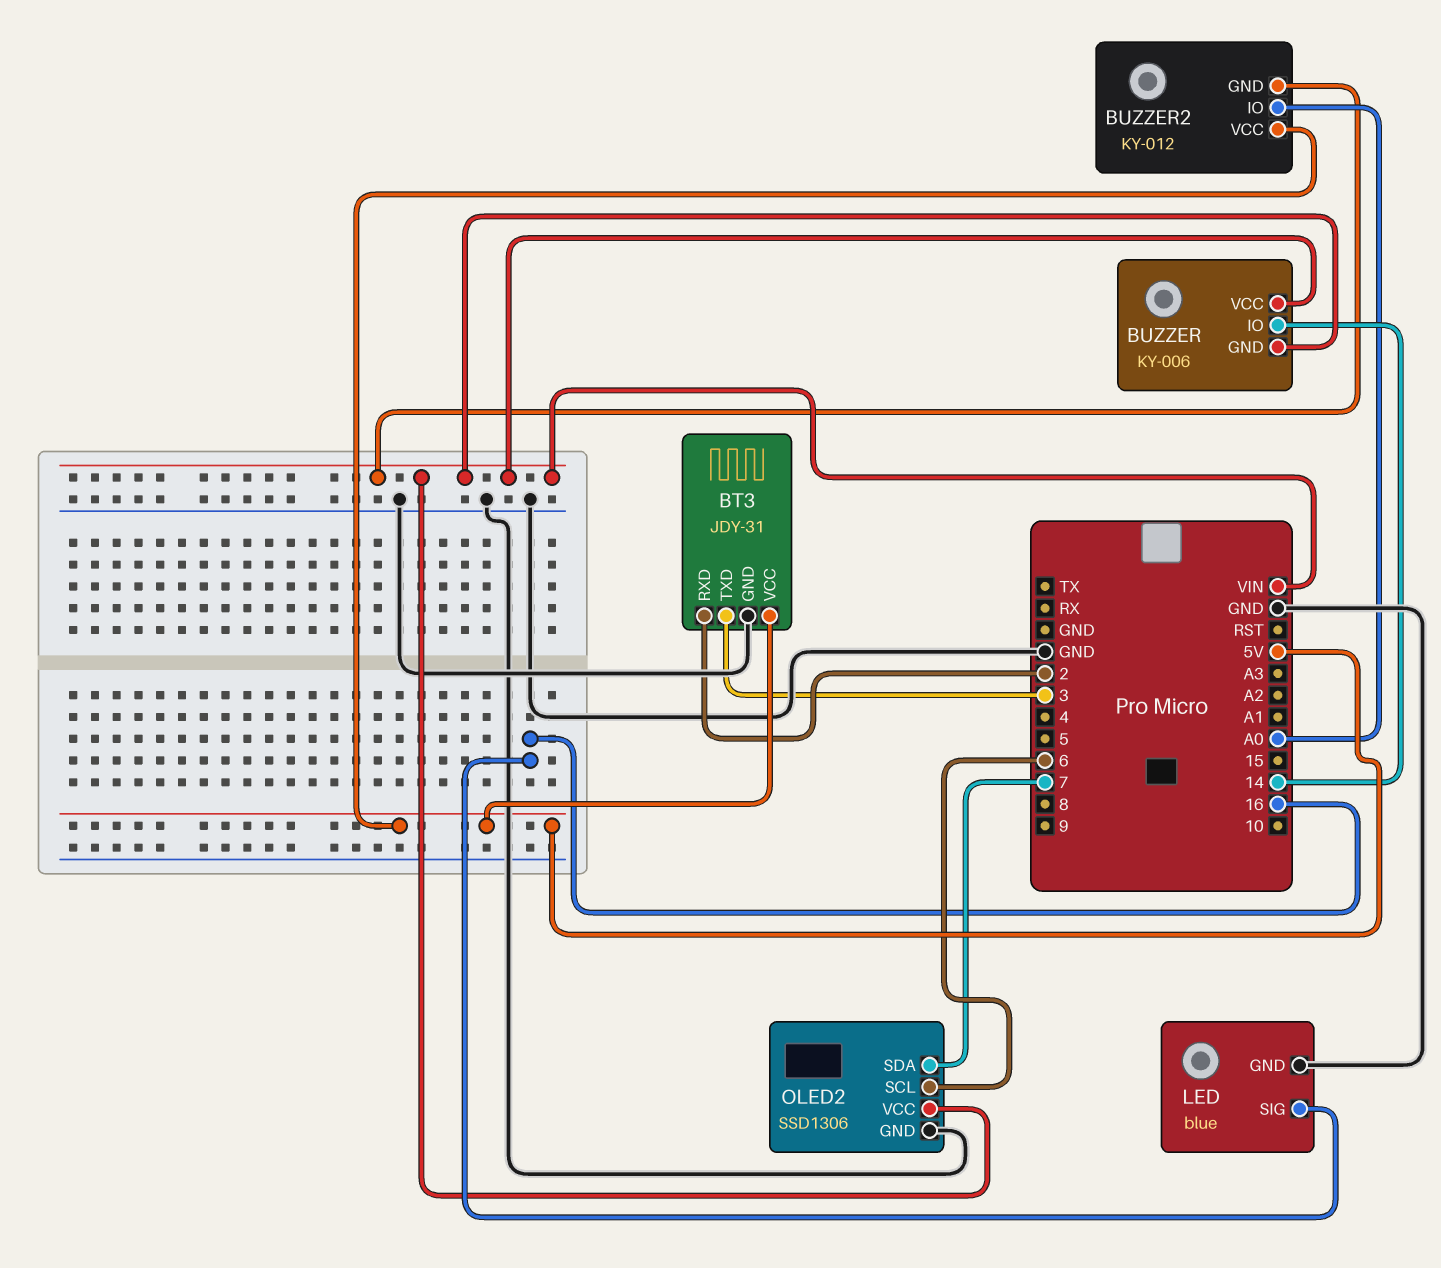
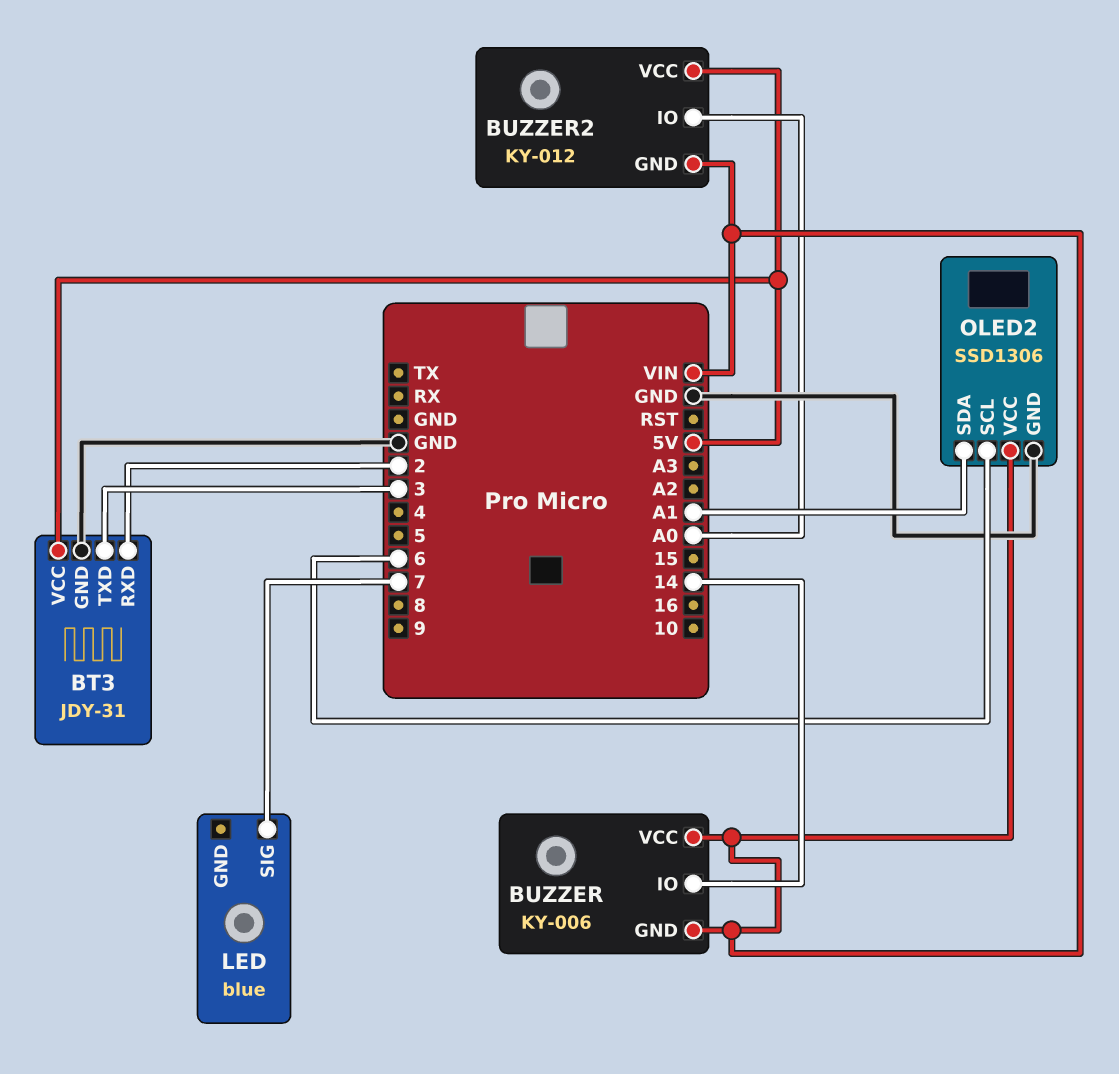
LED pin GND: GND -> none
LED pin SIG: 16 -> 7
OLED2 pin SDA: 7 -> A1

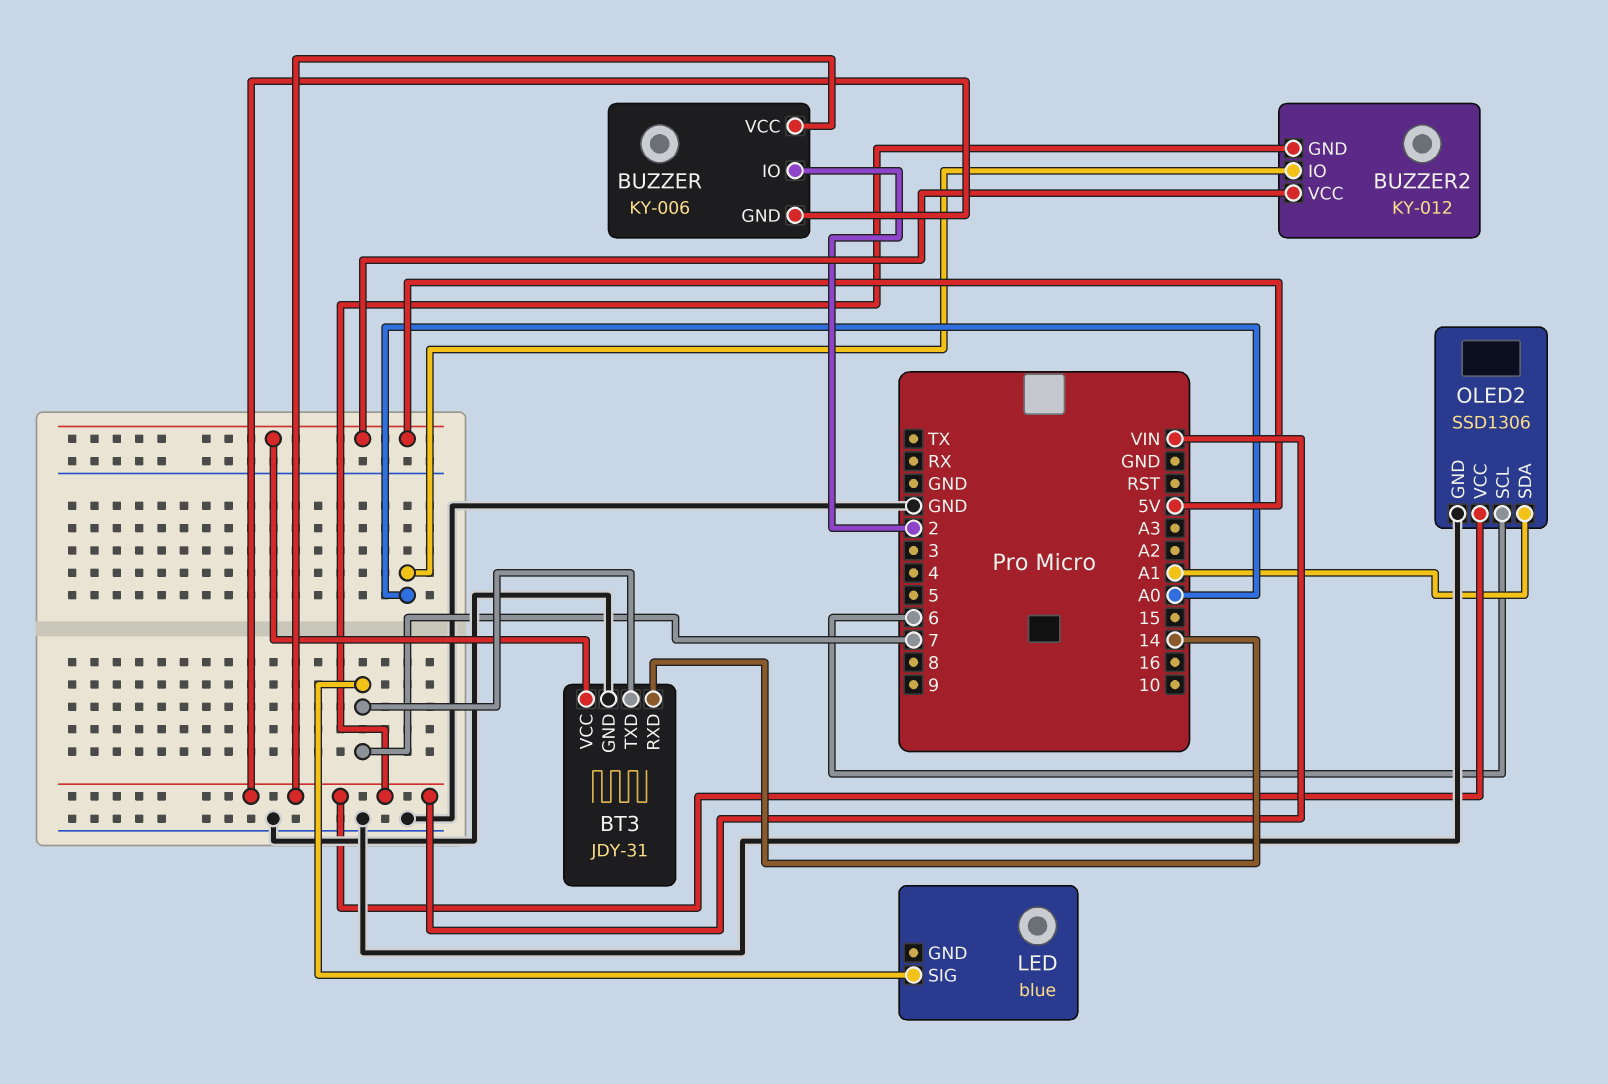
BT3 pin RXD: 2 -> 14
BT3 pin TXD: 3 -> 7
BUZZER pin IO: 14 -> 2

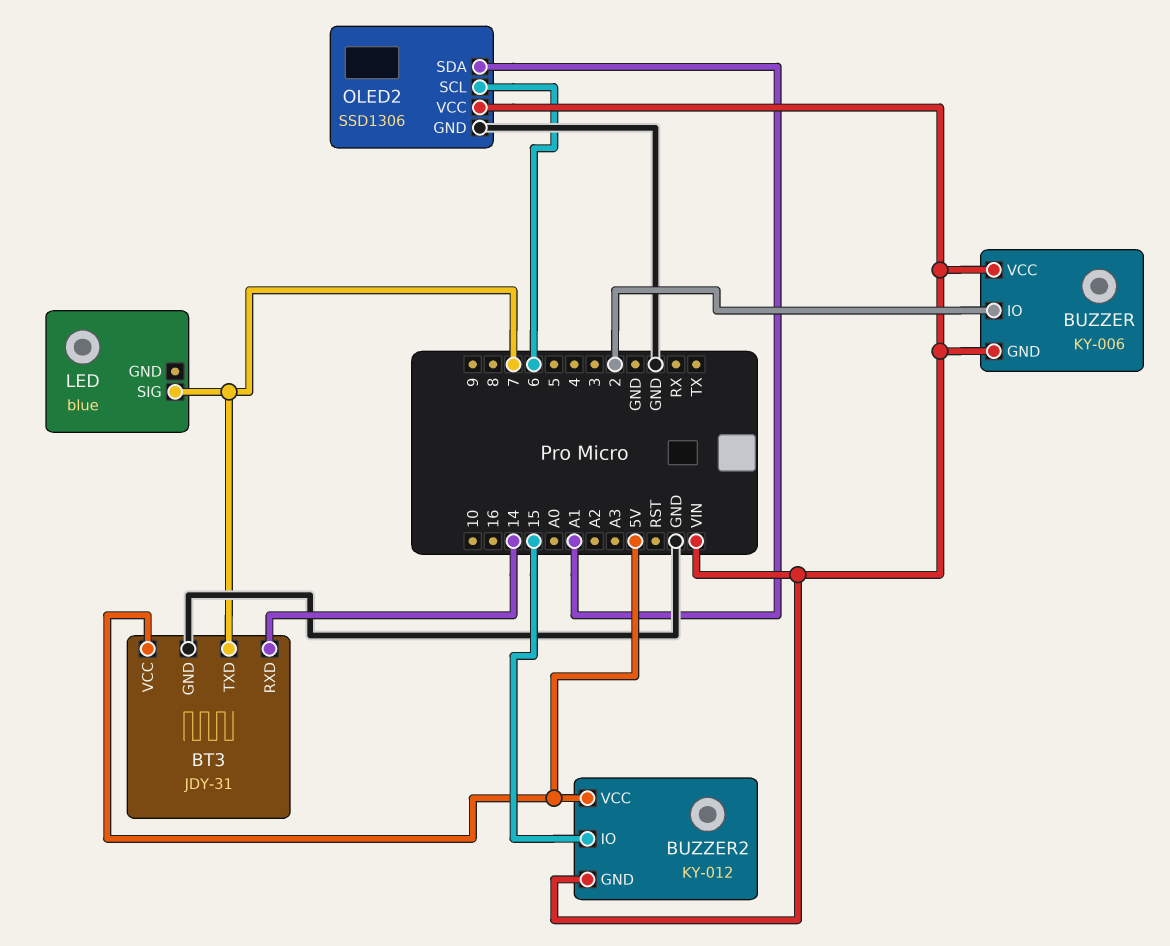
BUZZER2 pin IO: A0 -> 15

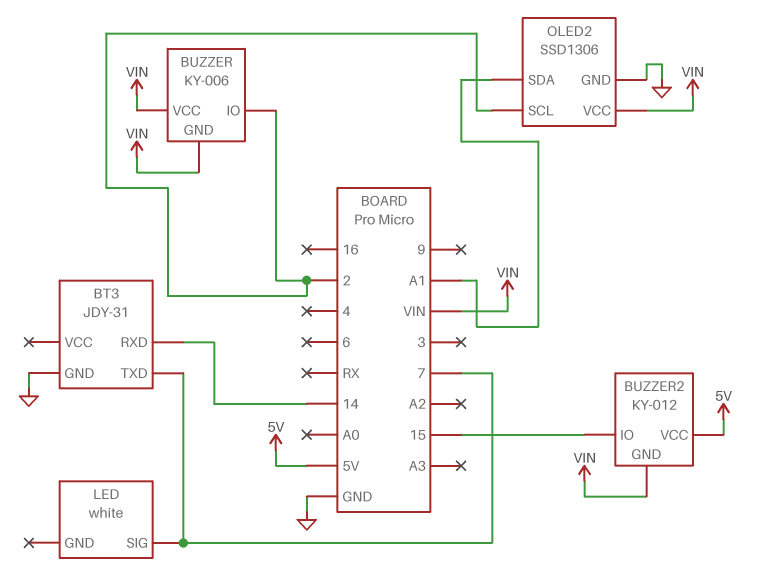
BT3 pin VCC: 5V -> none
LED: blue -> white
OLED2 pin SCL: 6 -> 2

